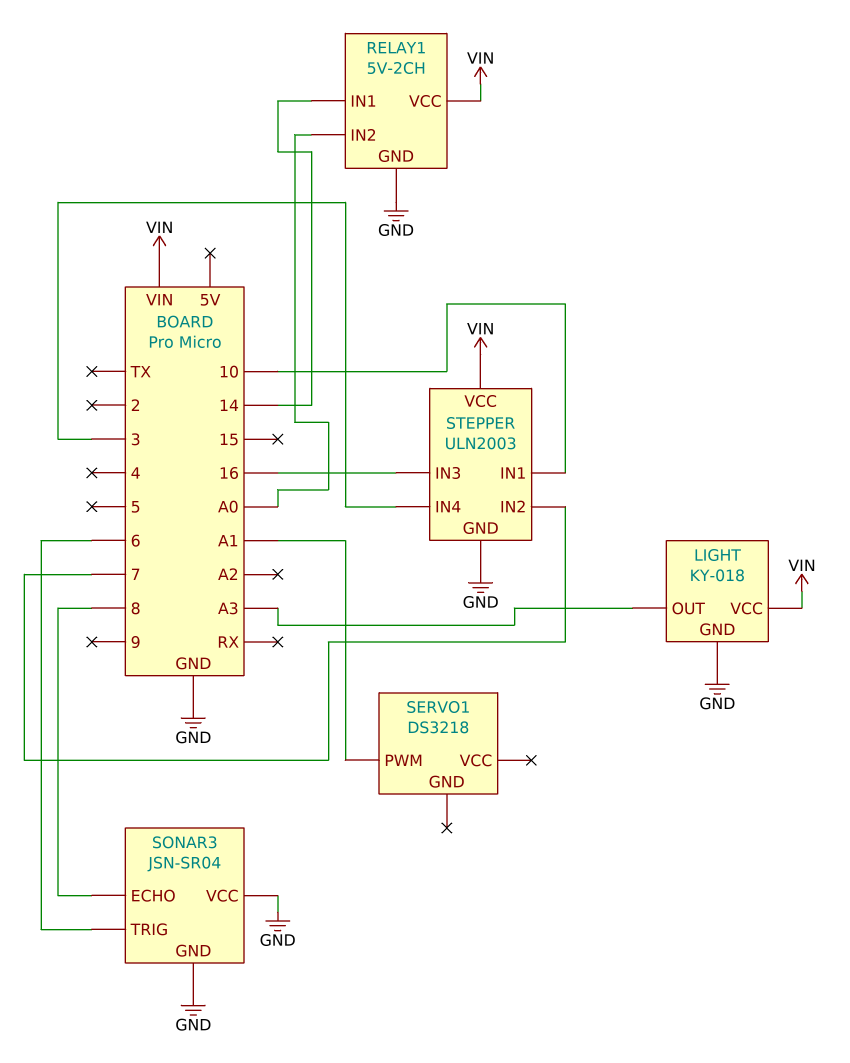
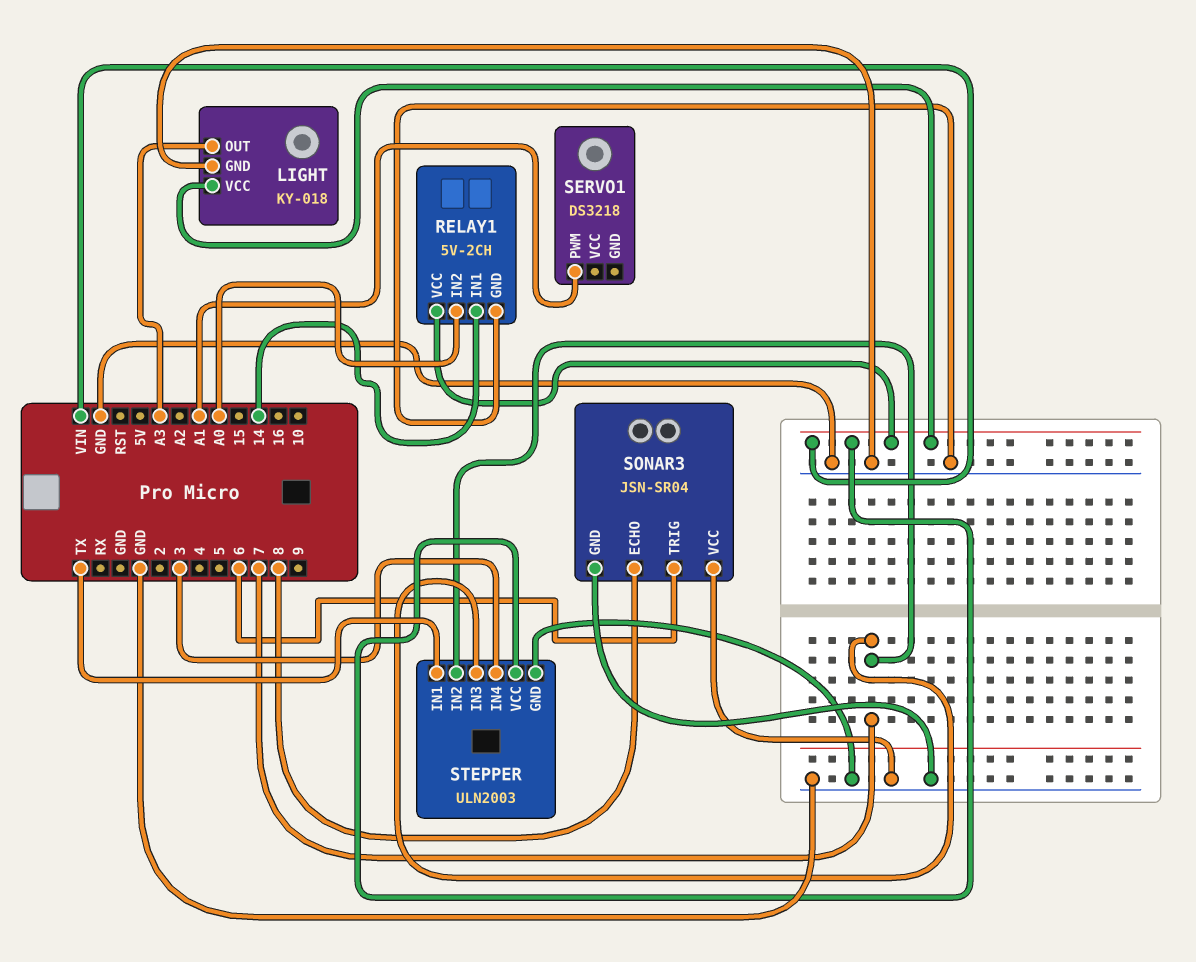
STEPPER pin IN1: 10 -> TX
STEPPER pin IN3: 16 -> 7

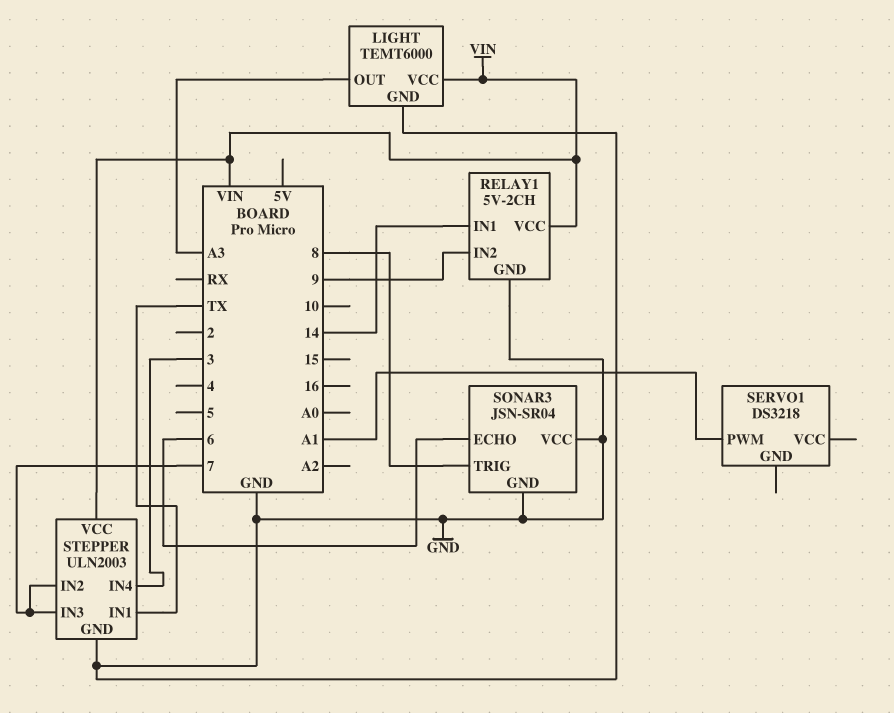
LIGHT: KY-018 -> TEMT6000
RELAY1 pin IN2: A0 -> 9
SONAR3 pin ECHO: 8 -> 6
SONAR3 pin TRIG: 6 -> 8

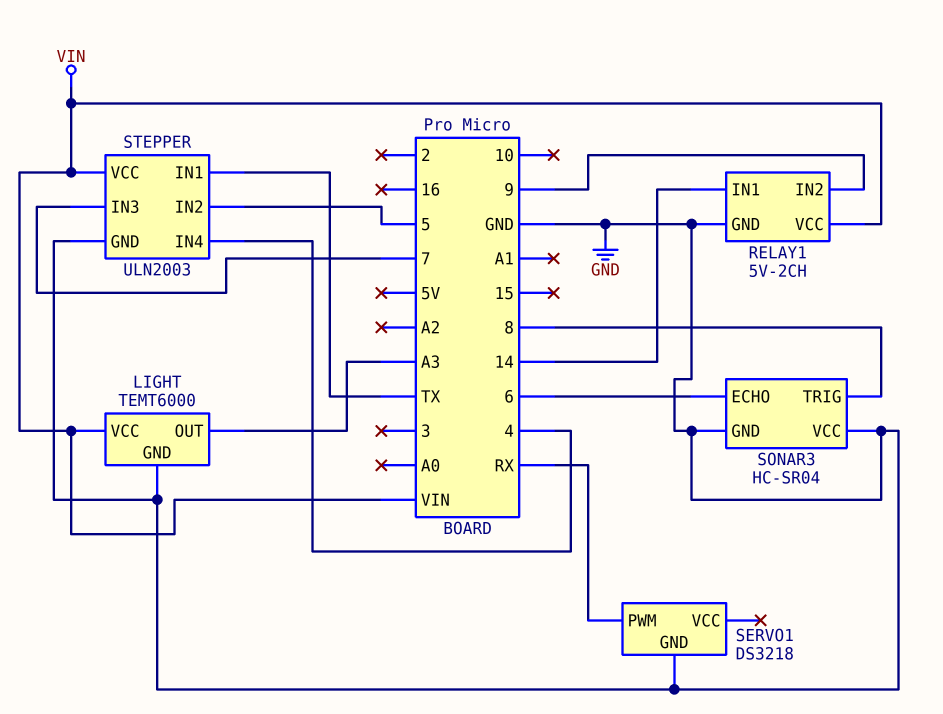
SERVO1 pin GND: none -> GND
SERVO1 pin PWM: A1 -> RX
SONAR3: JSN-SR04 -> HC-SR04
STEPPER pin IN2: 7 -> 5
STEPPER pin IN4: 3 -> 4

